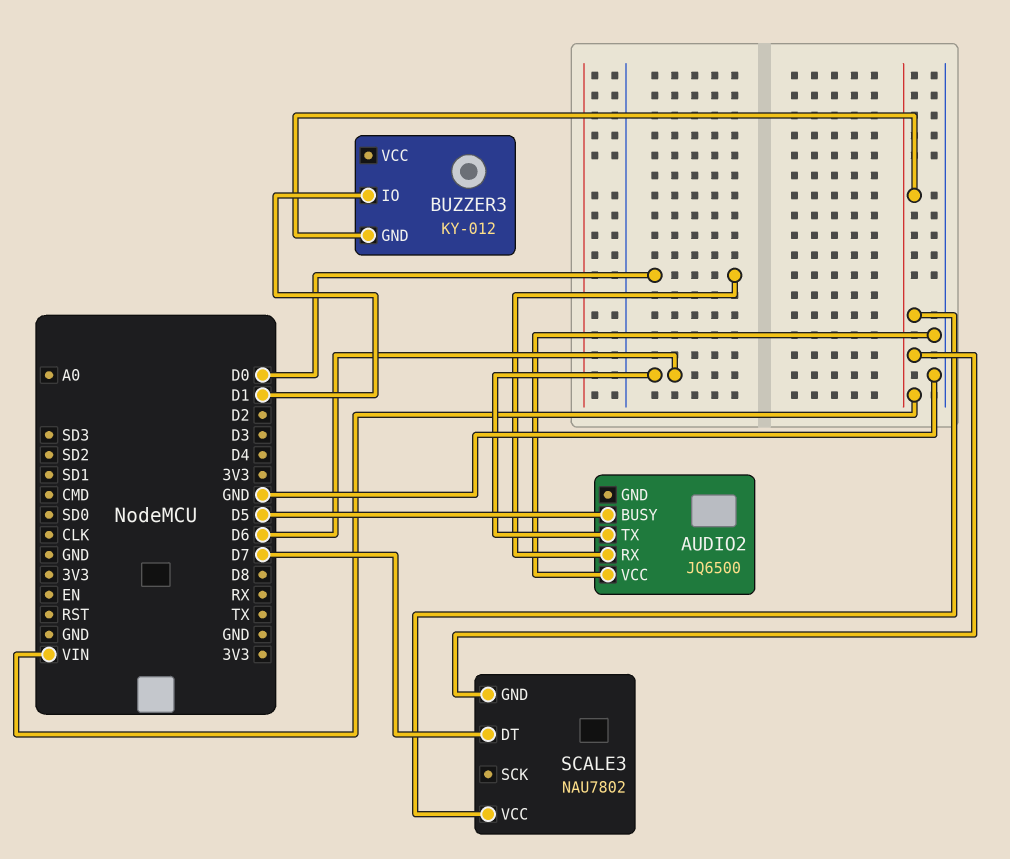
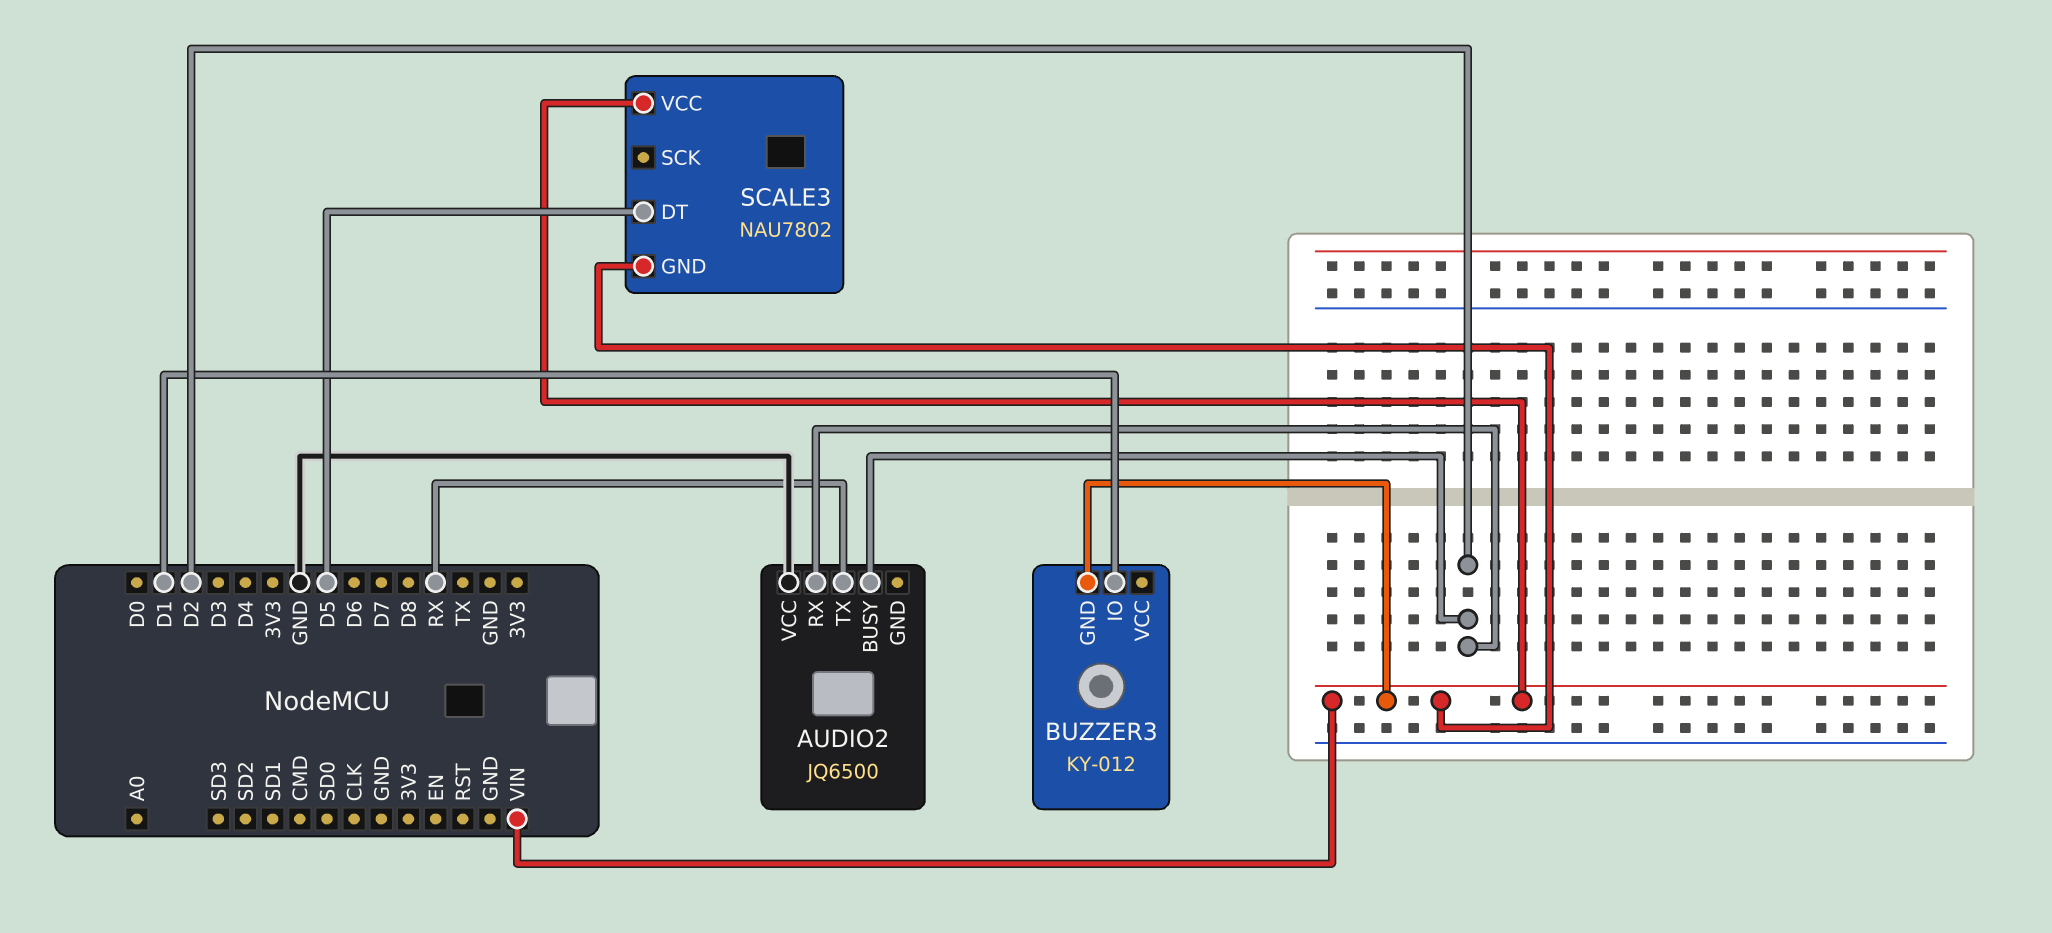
AUDIO2 pin BUSY: D5 -> D2
AUDIO2 pin RX: D0 -> D2
AUDIO2 pin TX: D6 -> RX
SCALE3 pin DT: D7 -> D5

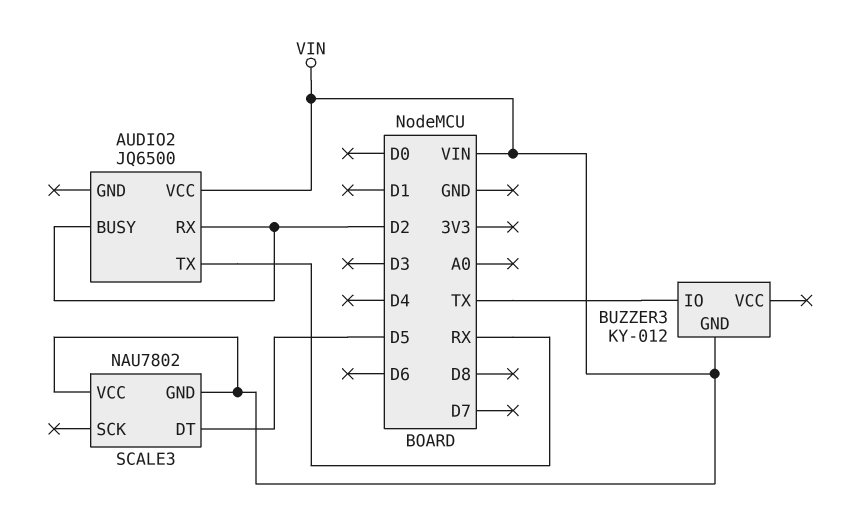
AUDIO2 pin VCC: GND -> VIN
BUZZER3 pin IO: D1 -> TX

